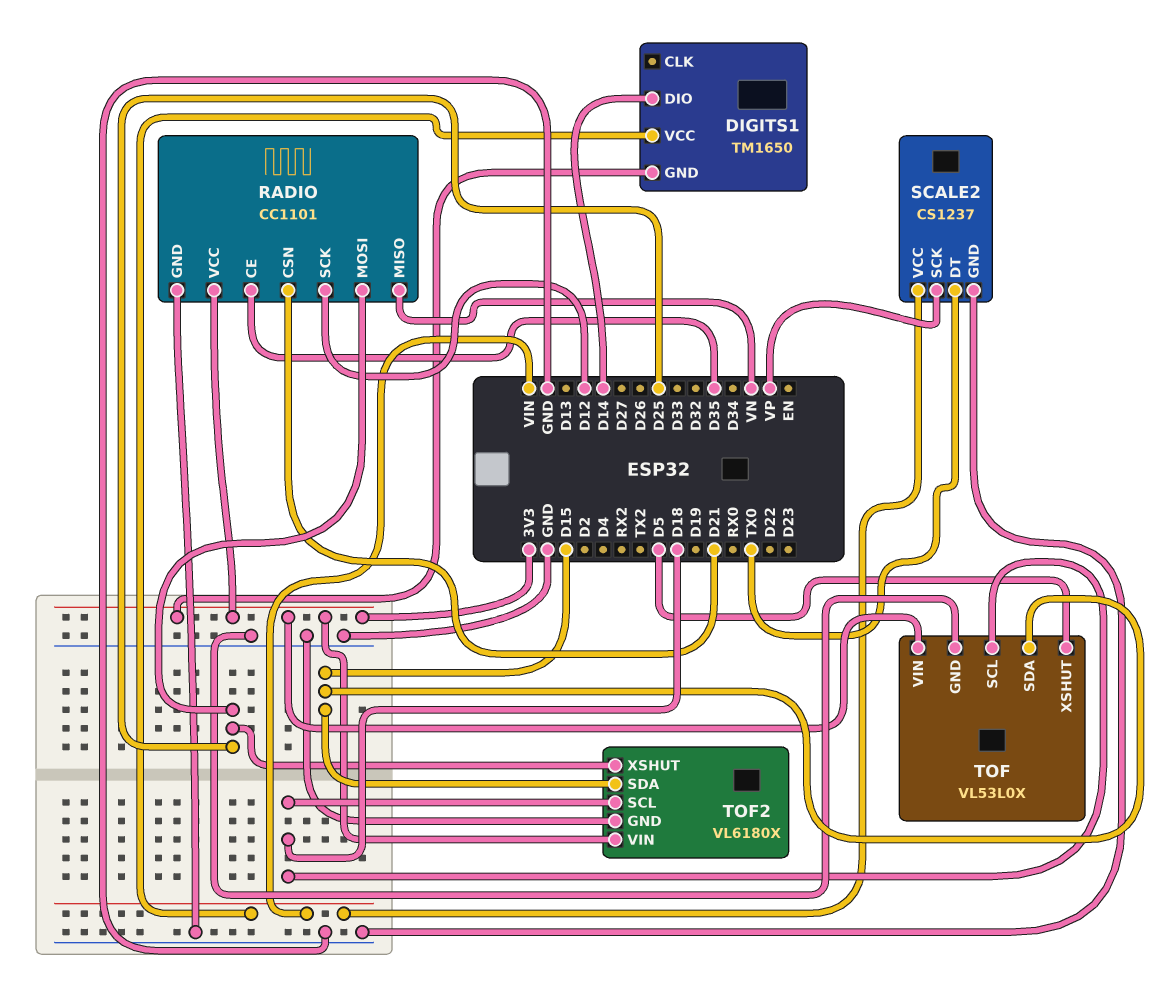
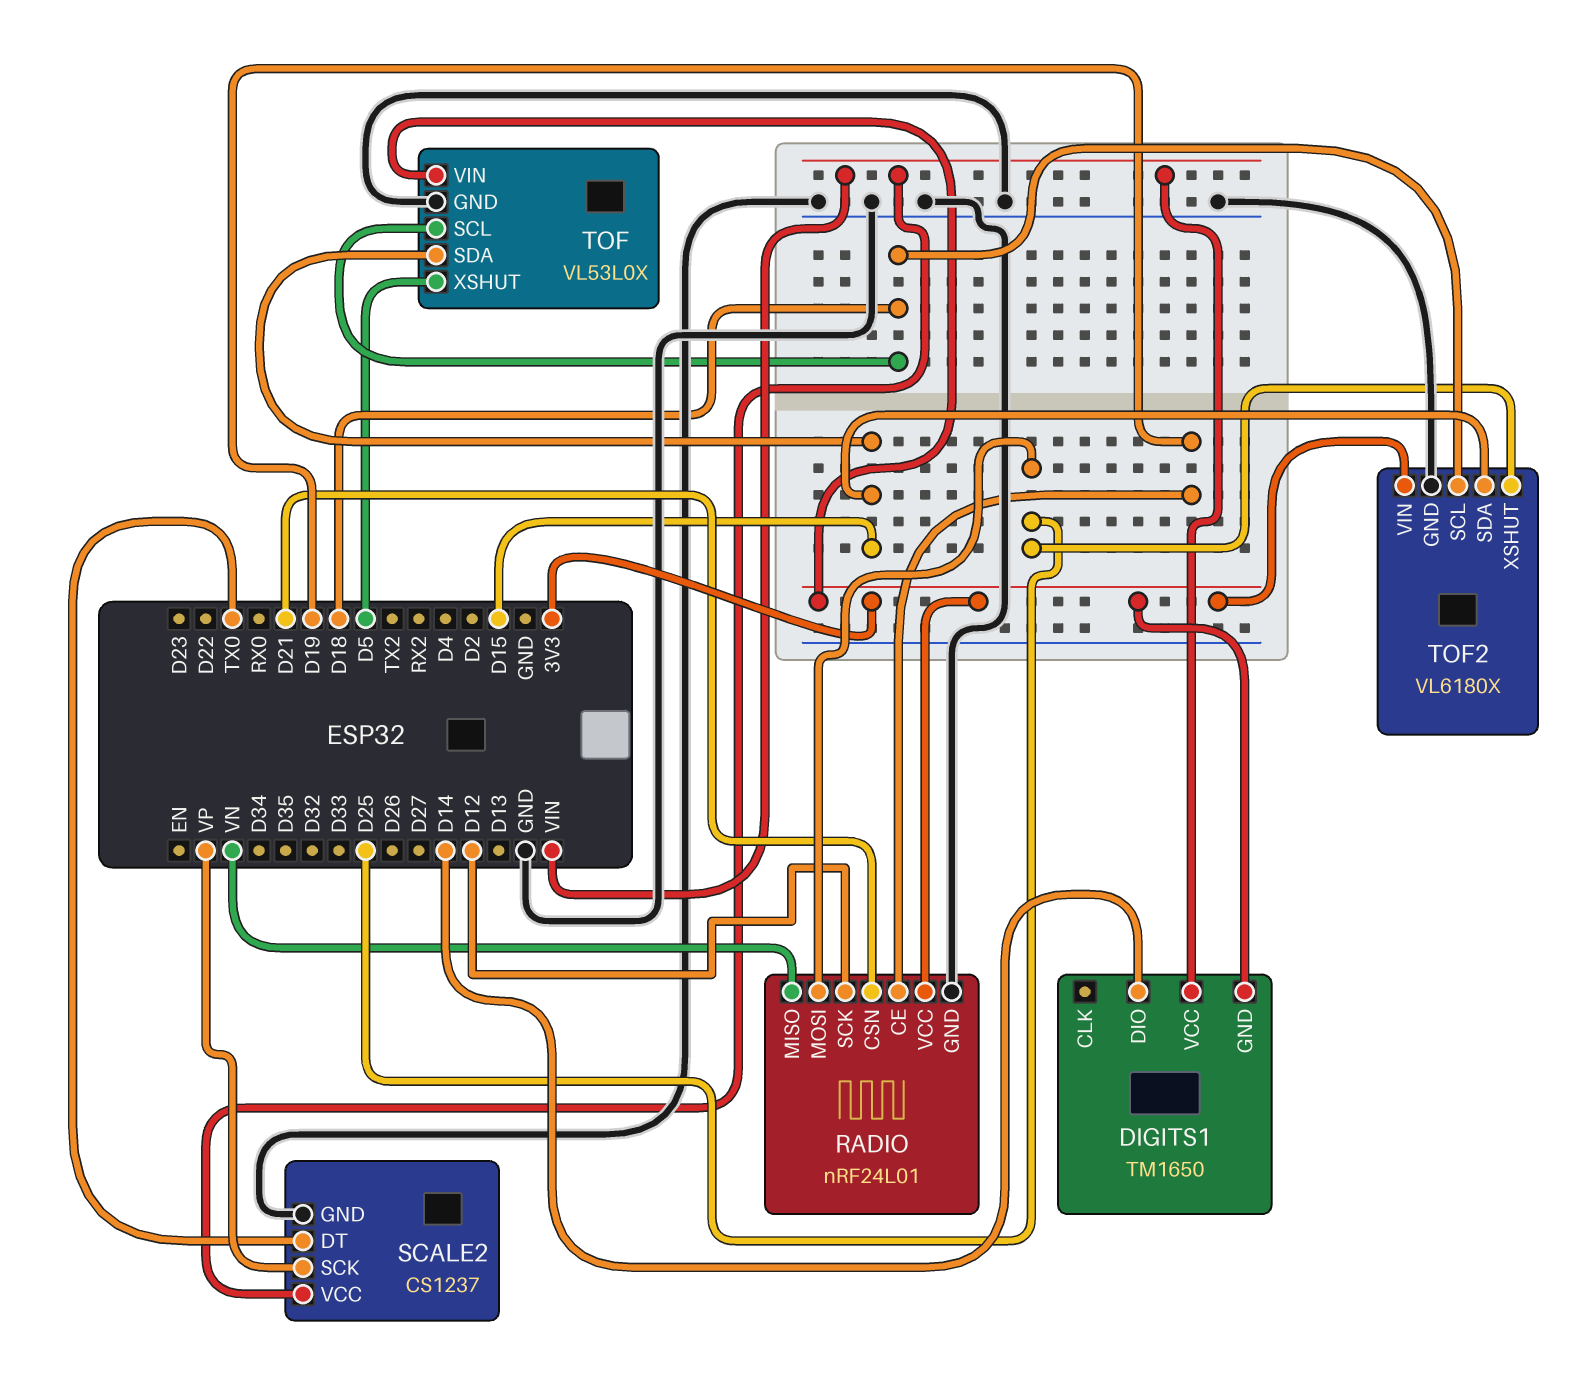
RADIO: CC1101 -> nRF24L01
RADIO pin CE: D35 -> D19

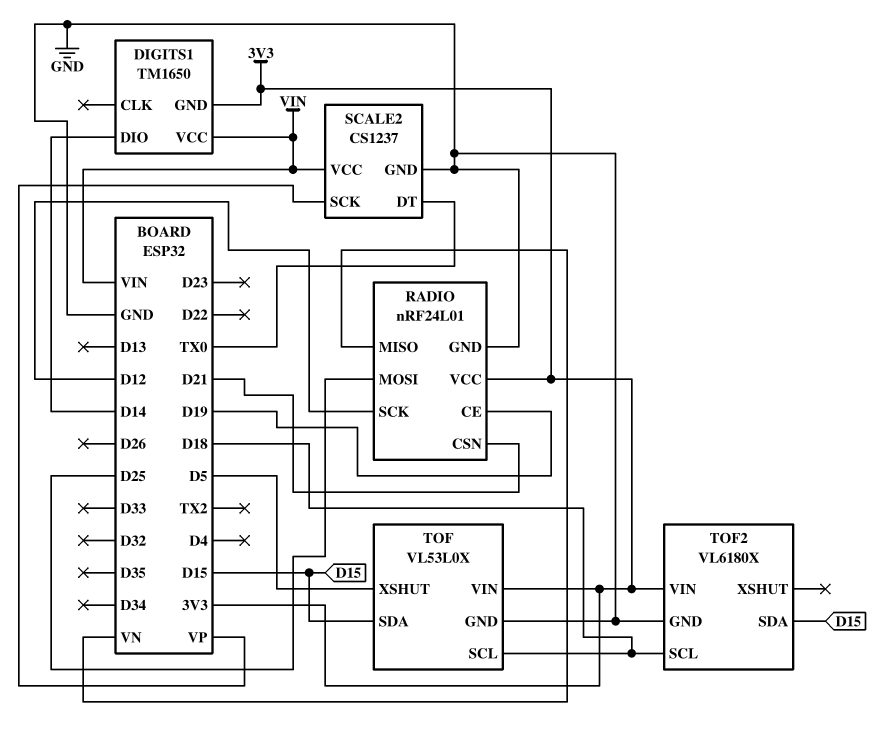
TOF2 pin XSHUT: D25 -> none

